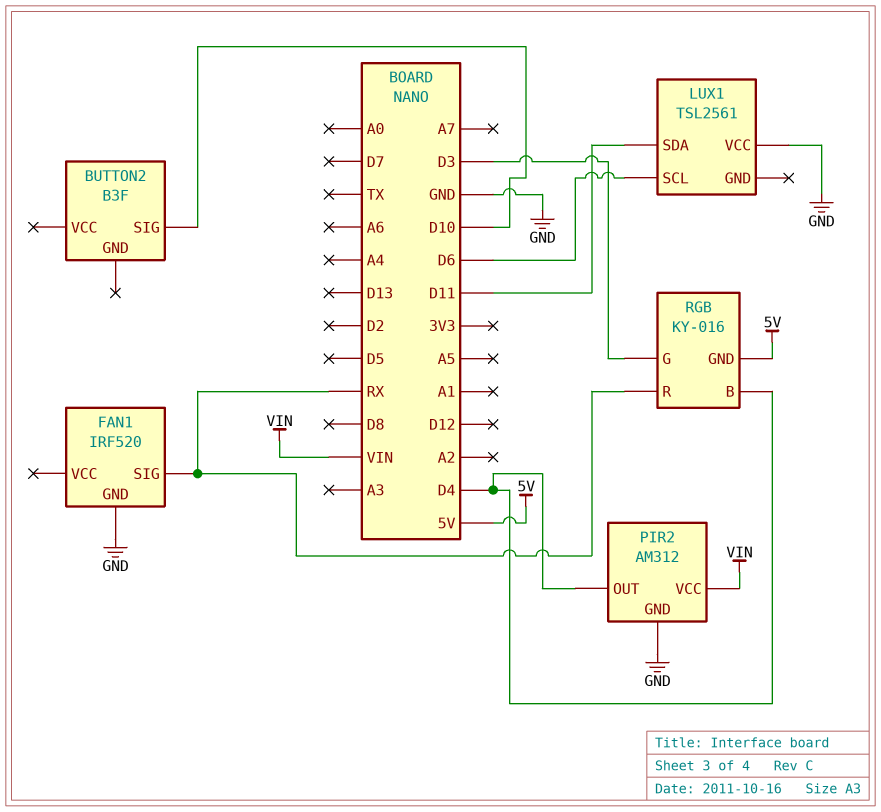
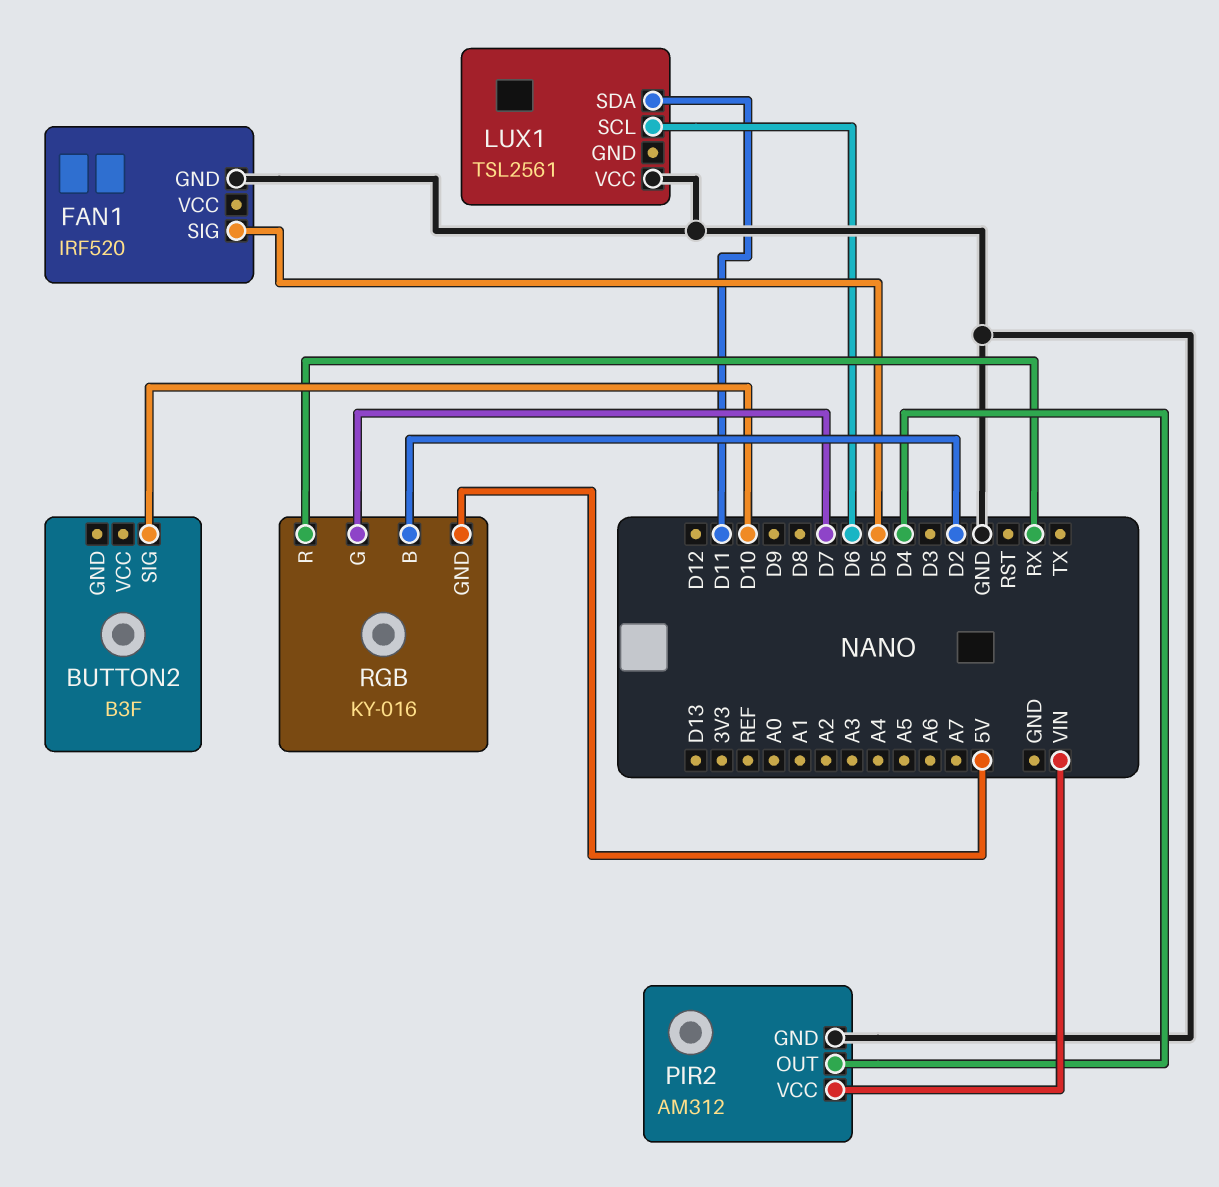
FAN1 pin SIG: RX -> D5
RGB pin B: D4 -> D2
RGB pin G: D3 -> D7

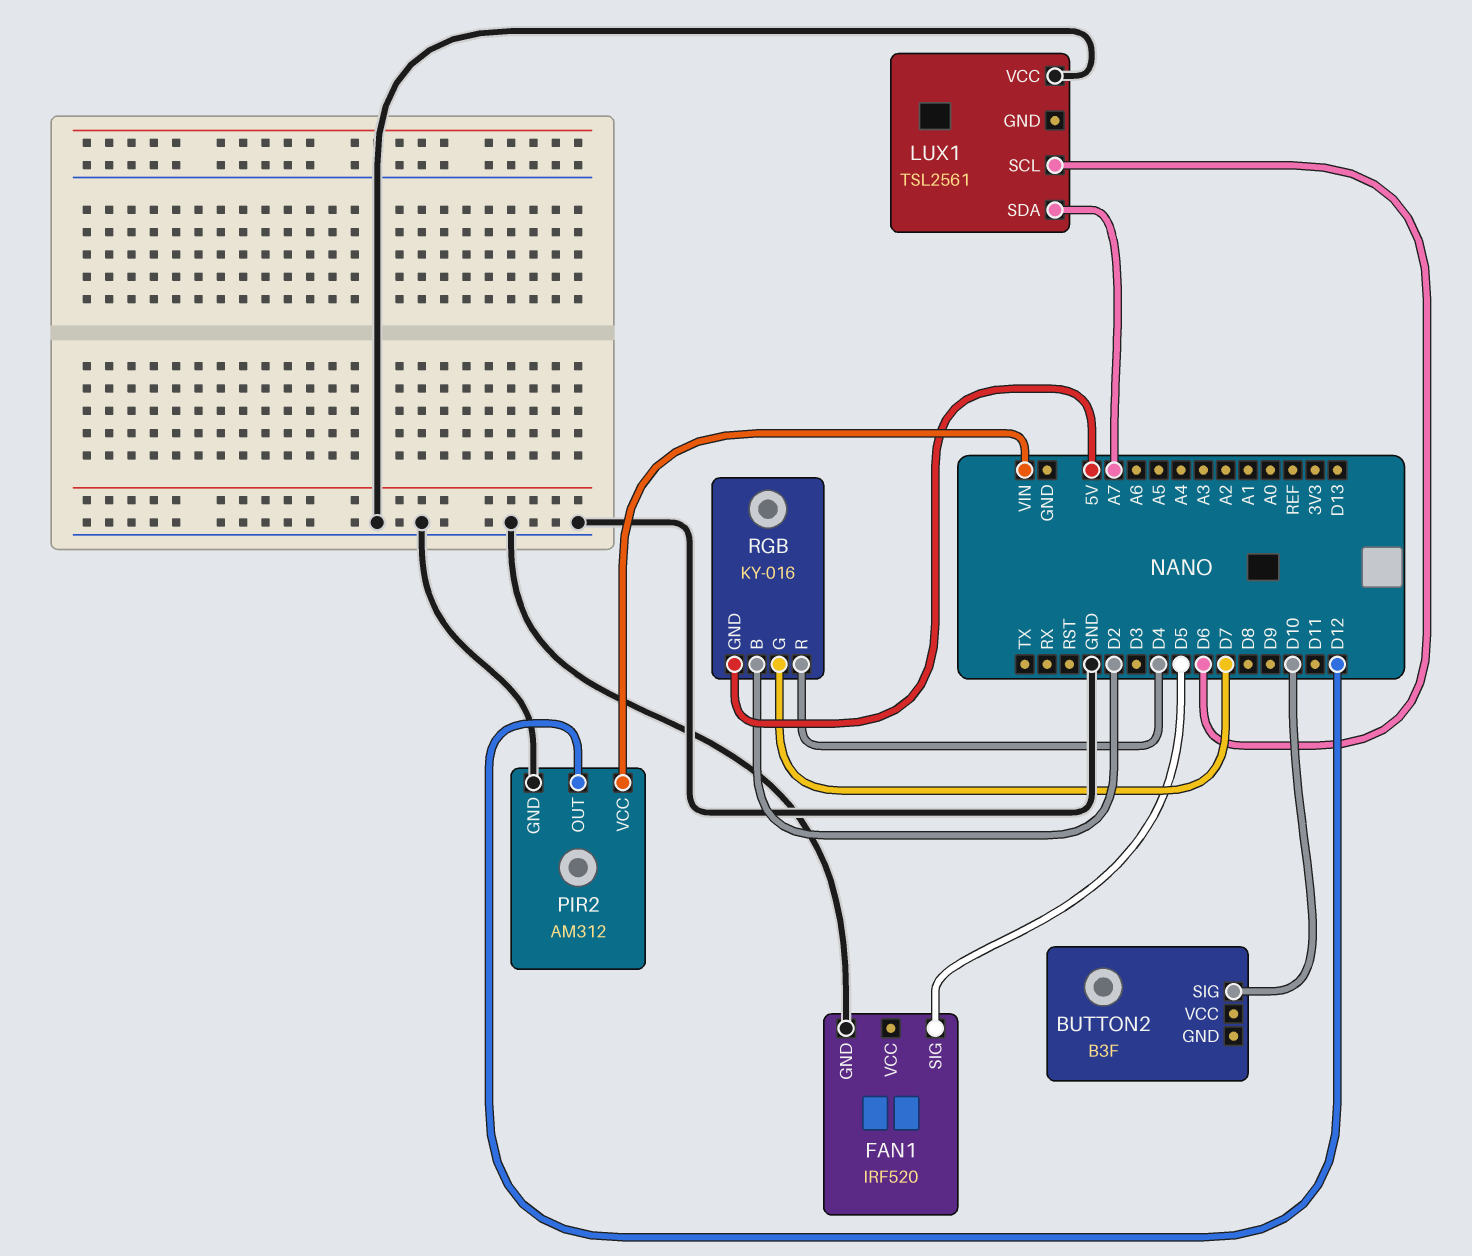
LUX1 pin SDA: D11 -> A7
PIR2 pin OUT: D4 -> D12
RGB pin R: RX -> D4

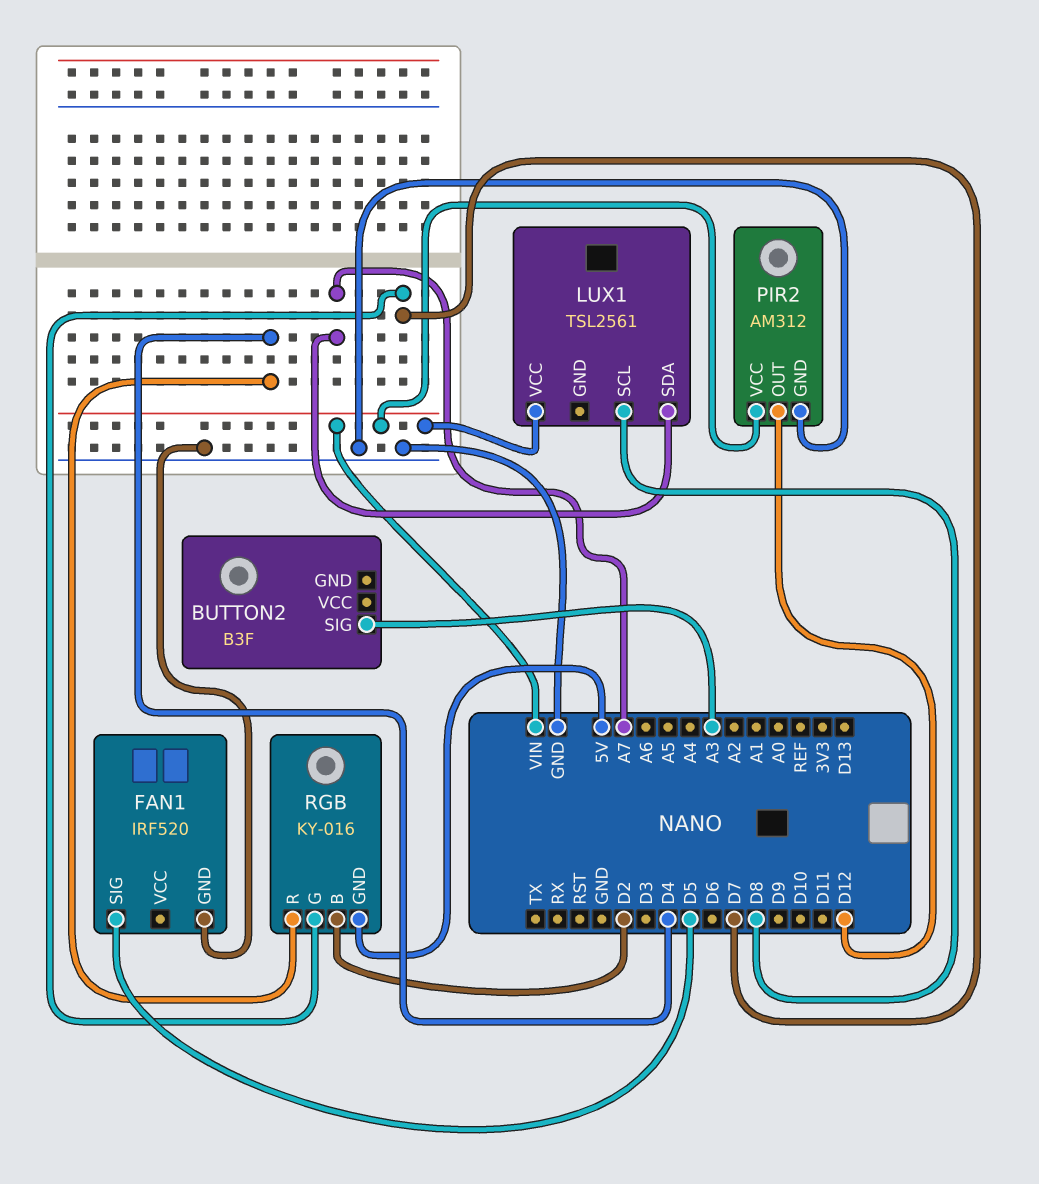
BUTTON2 pin SIG: D10 -> A3
LUX1 pin SCL: D6 -> D8
LUX1 pin VCC: GND -> VIN

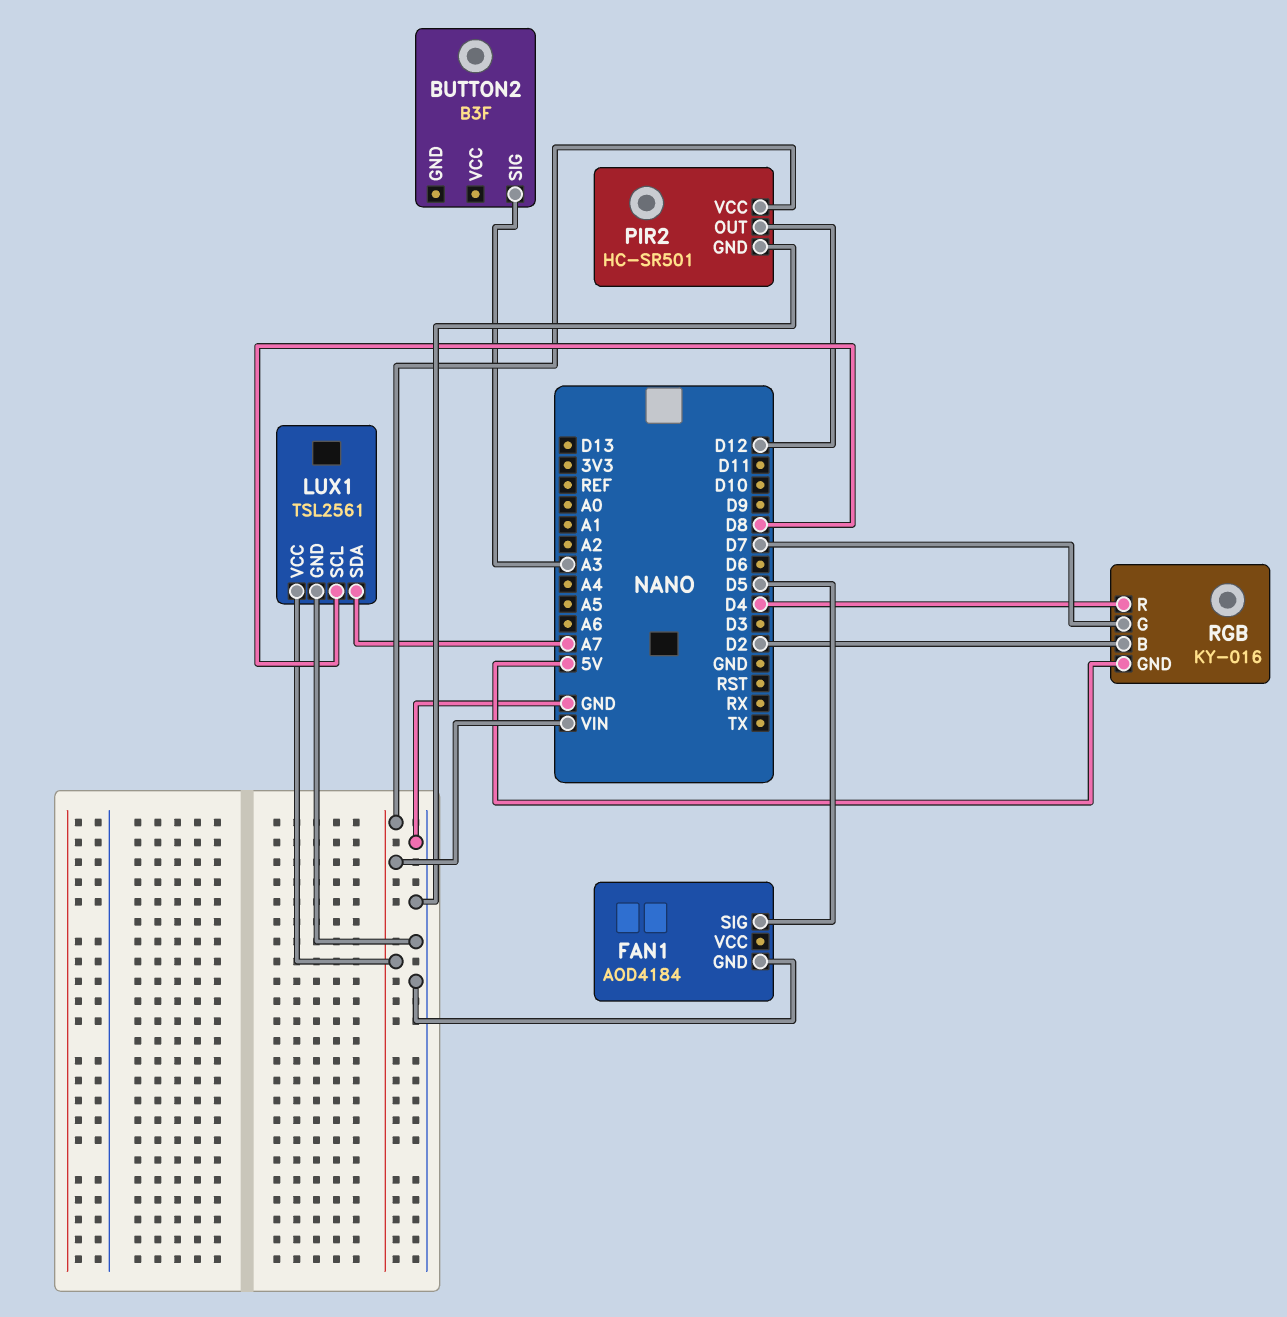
FAN1: IRF520 -> AOD4184
LUX1 pin GND: none -> GND
PIR2: AM312 -> HC-SR501

